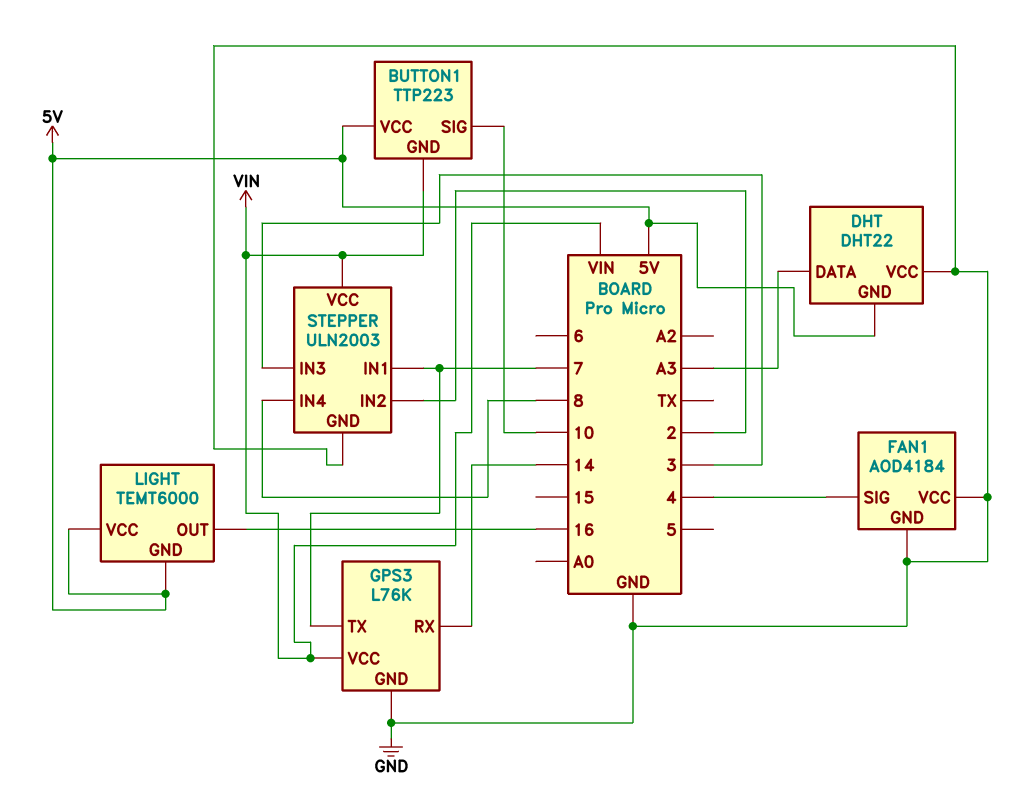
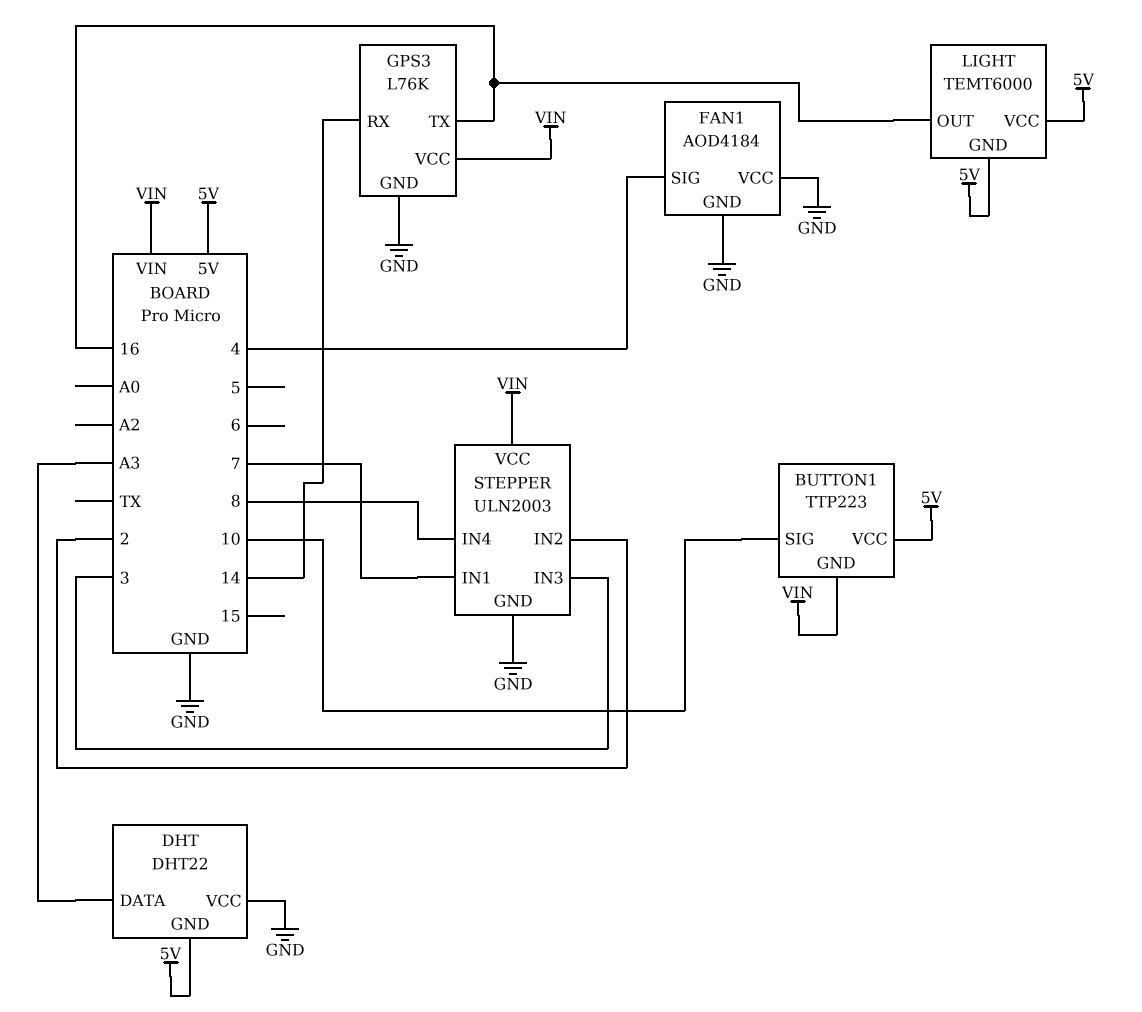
GPS3 pin TX: 7 -> 16

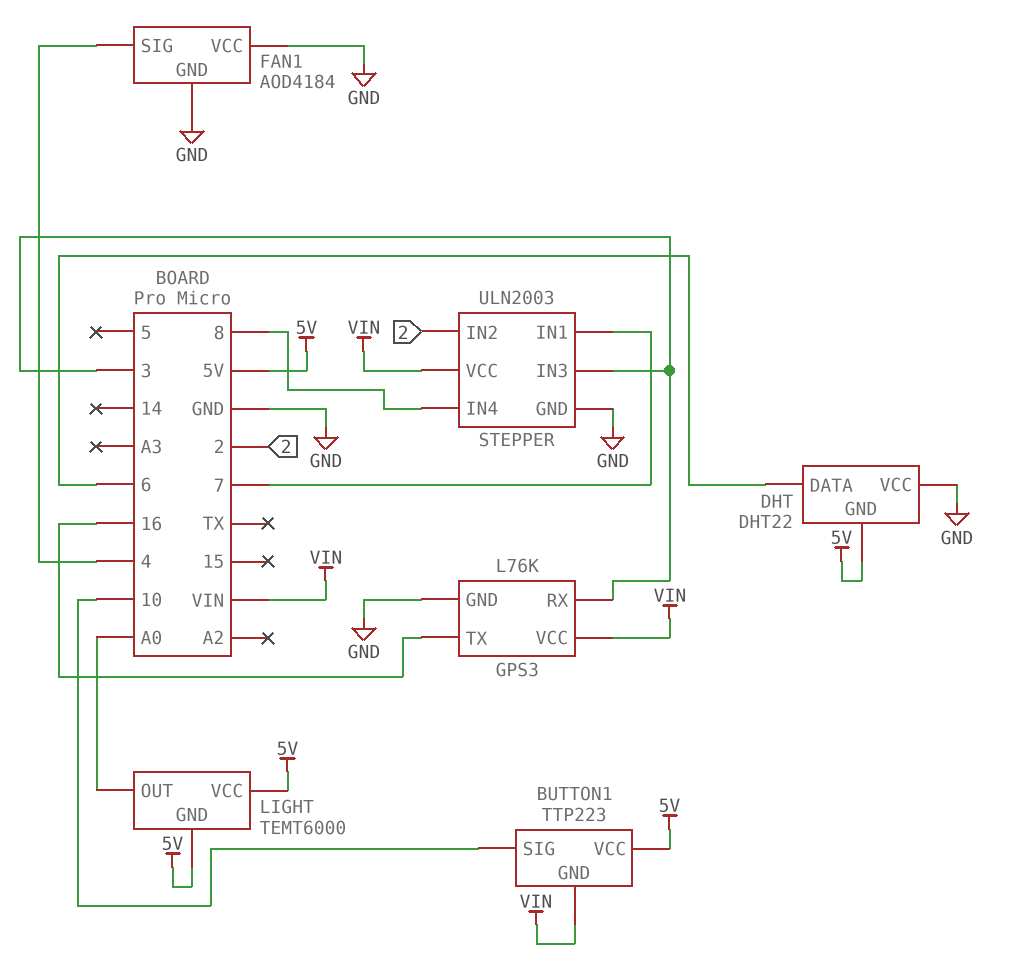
DHT pin DATA: A3 -> 6
GPS3 pin RX: 14 -> 3
LIGHT pin OUT: 16 -> A0

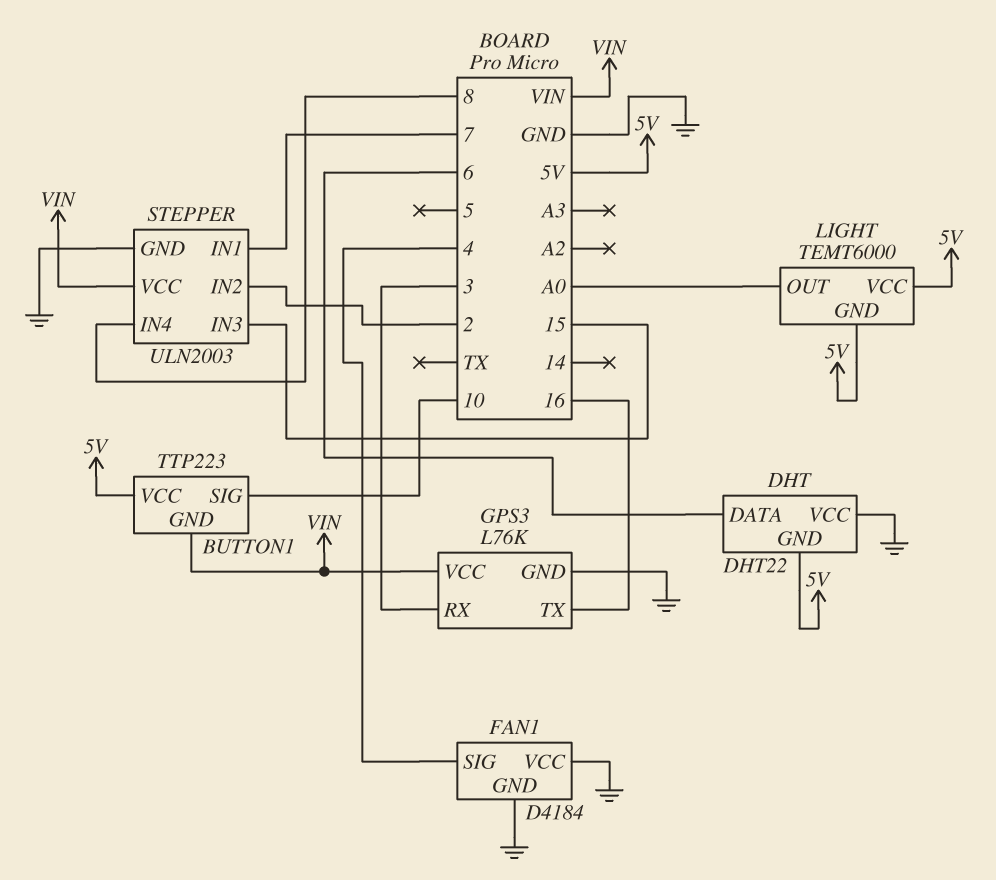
FAN1: AOD4184 -> D4184
STEPPER pin IN3: 3 -> 15

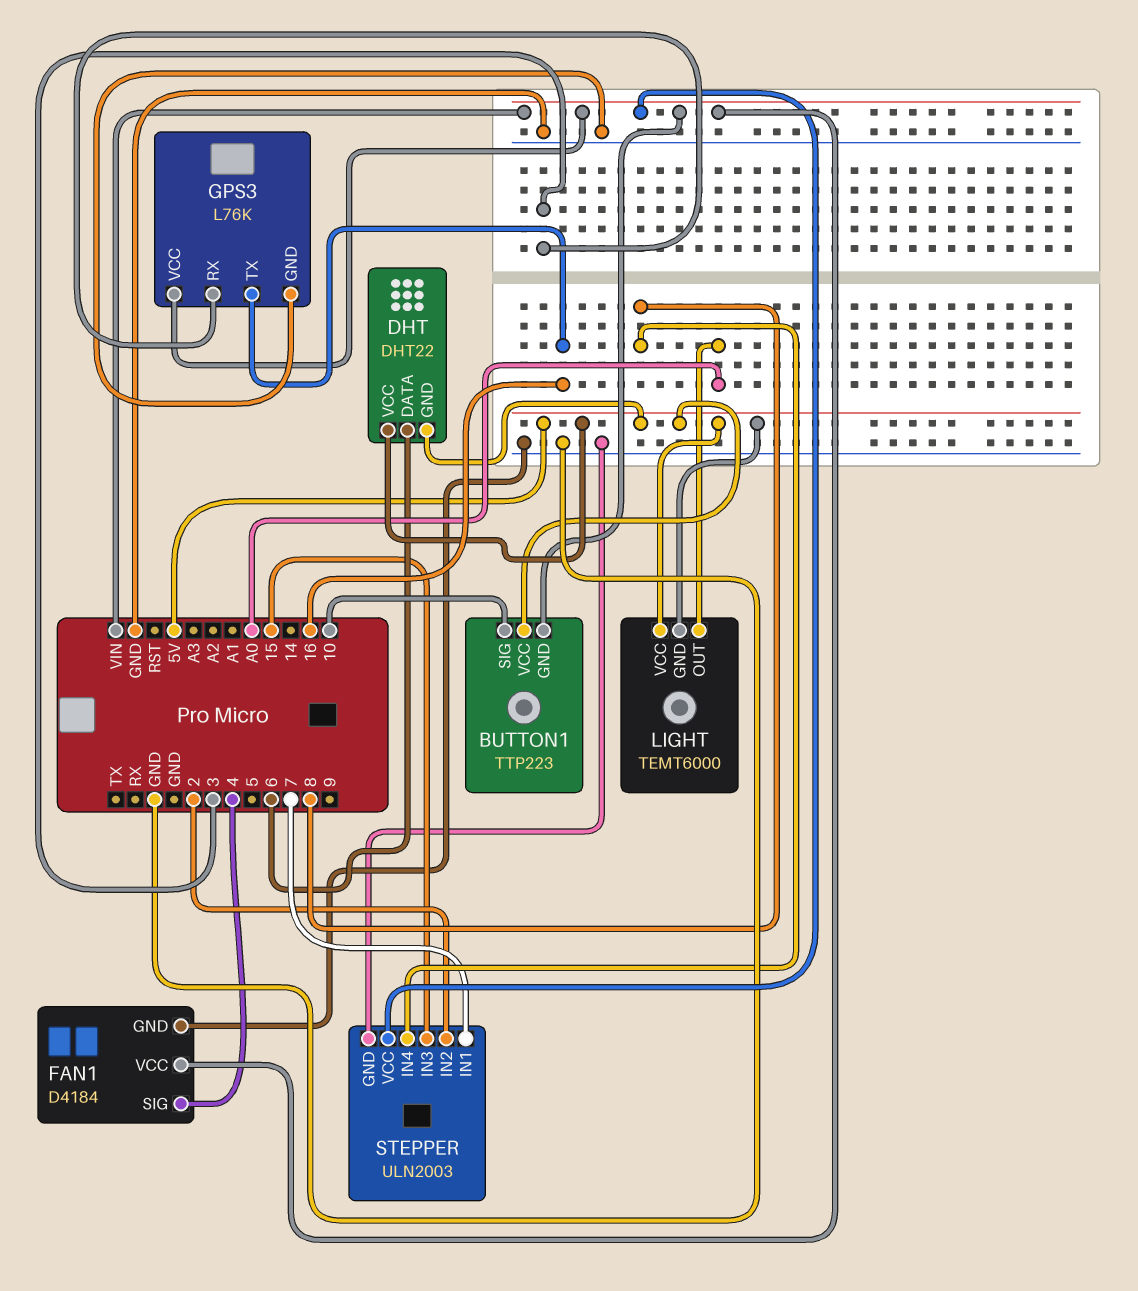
DHT pin VCC: GND -> 5V
FAN1 pin VCC: GND -> VIN

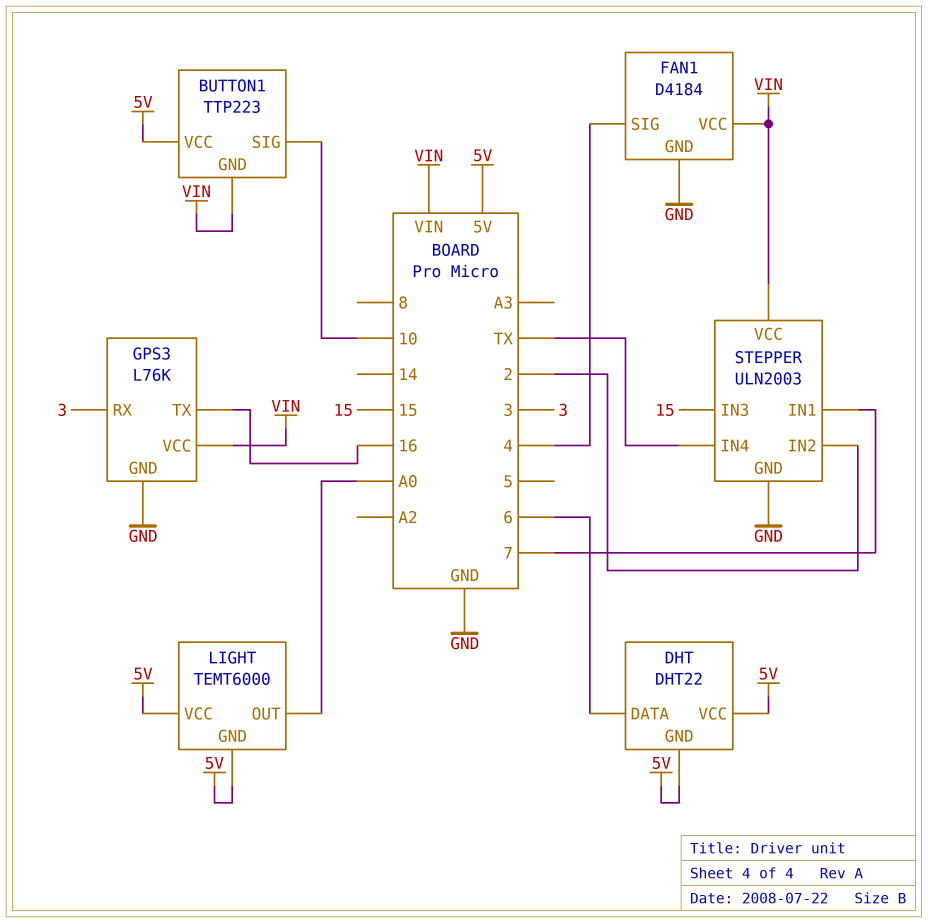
STEPPER pin IN4: 8 -> TX

